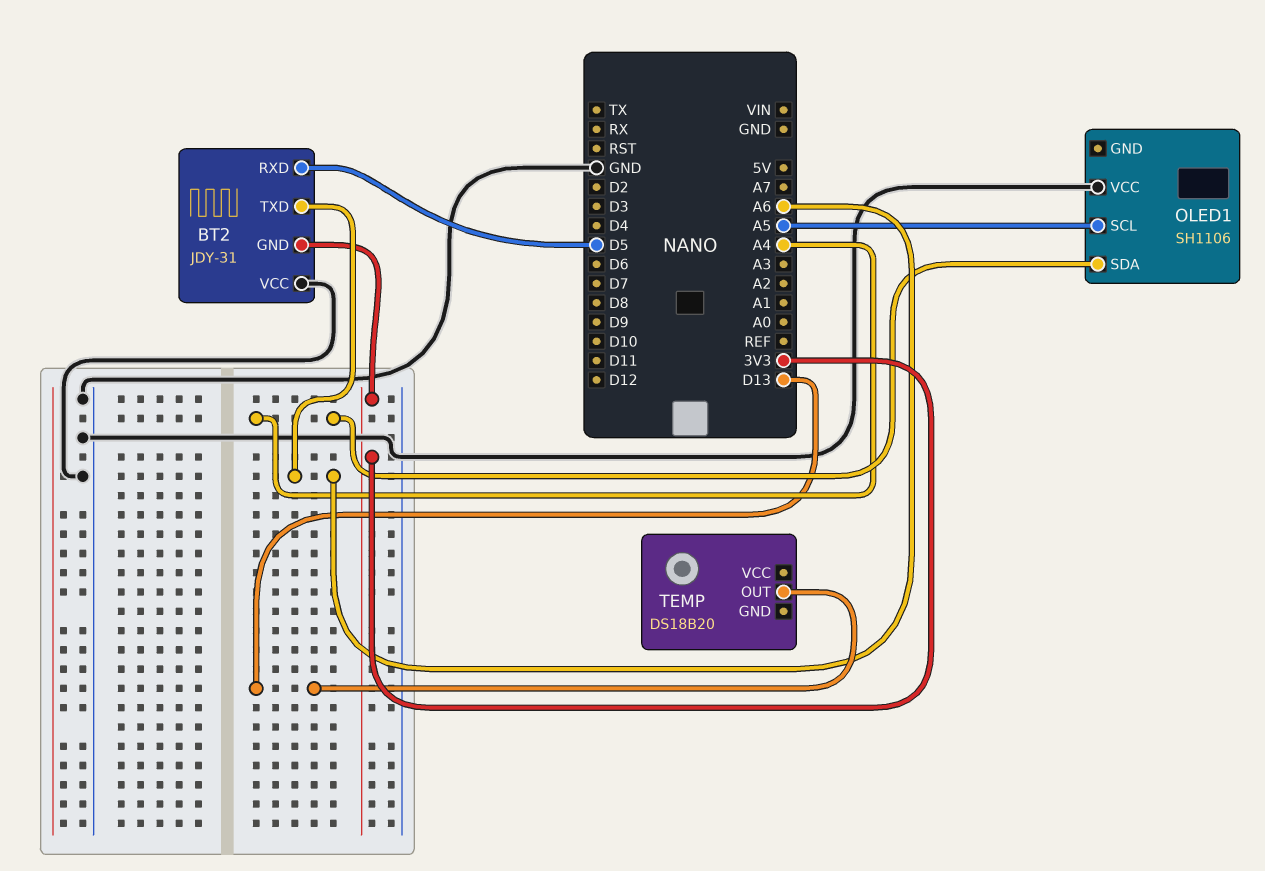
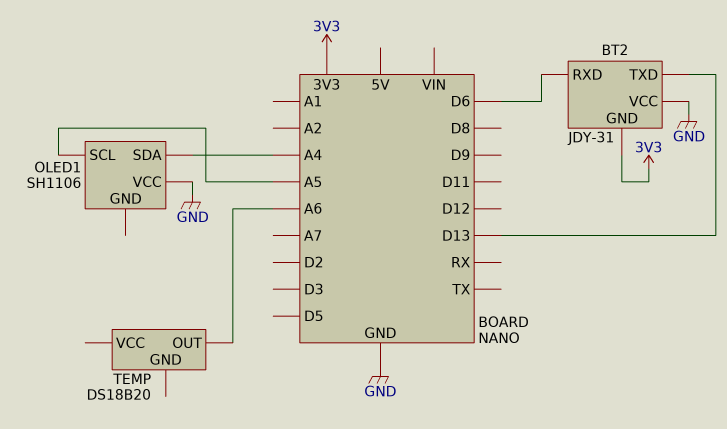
BT2 pin RXD: D5 -> D6
BT2 pin TXD: A6 -> D13
TEMP pin OUT: D13 -> A6

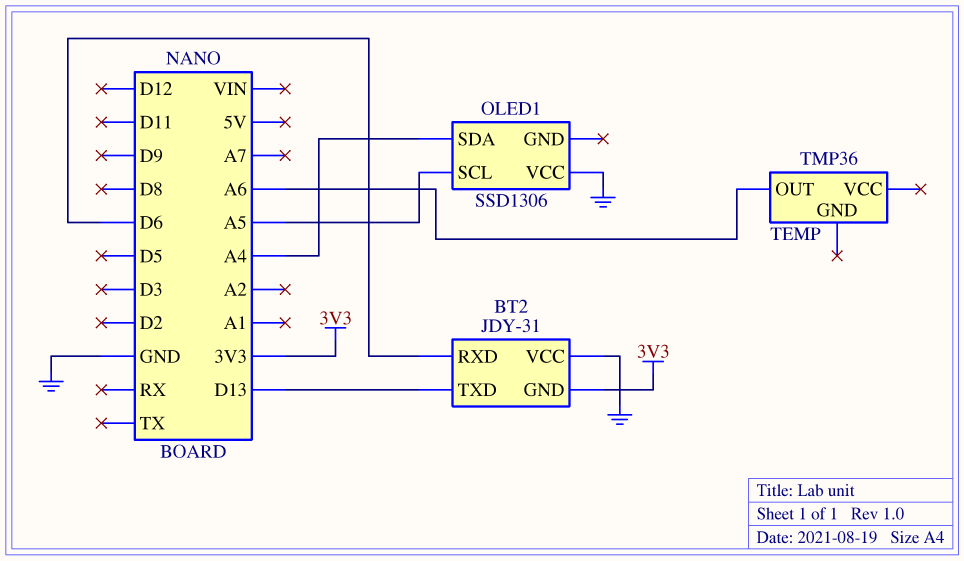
OLED1: SH1106 -> SSD1306
TEMP: DS18B20 -> TMP36

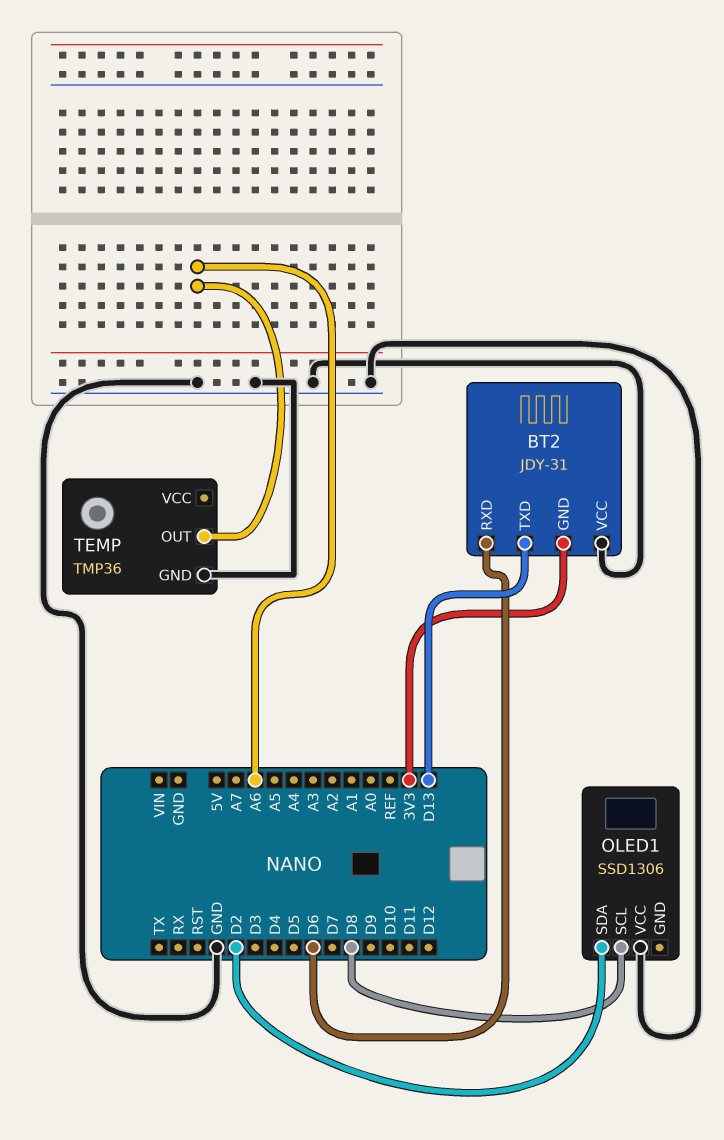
OLED1 pin SCL: A5 -> D8
OLED1 pin SDA: A4 -> D2
TEMP pin GND: none -> GND

